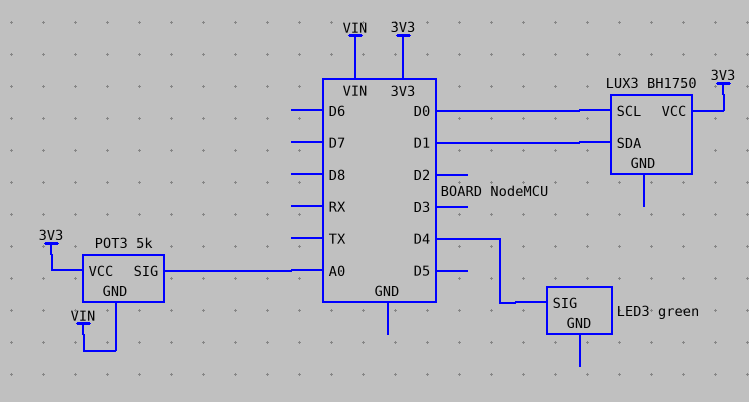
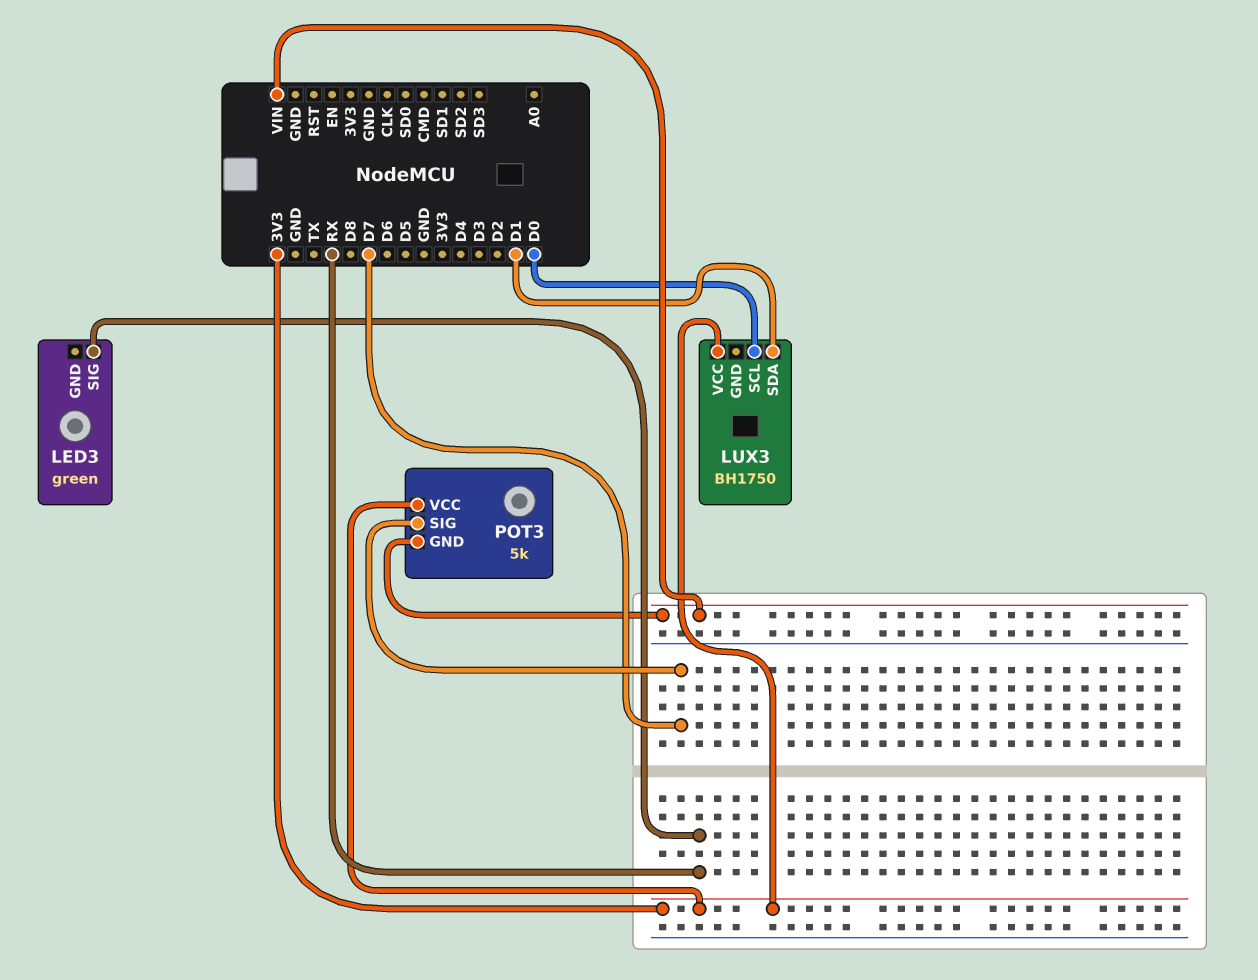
LED3 pin SIG: D4 -> RX
POT3 pin SIG: A0 -> D7

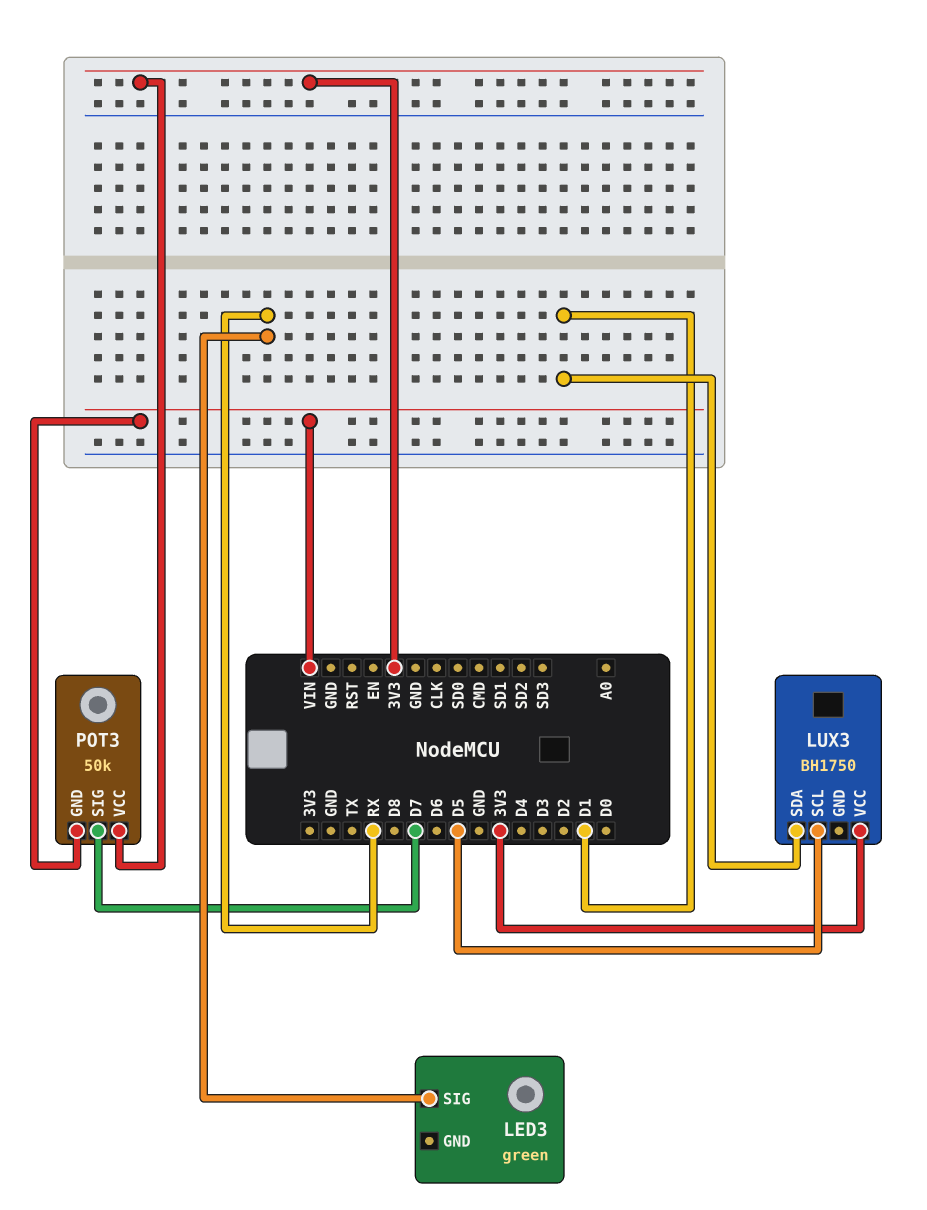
LUX3 pin SCL: D0 -> D5
POT3: 5k -> 50k

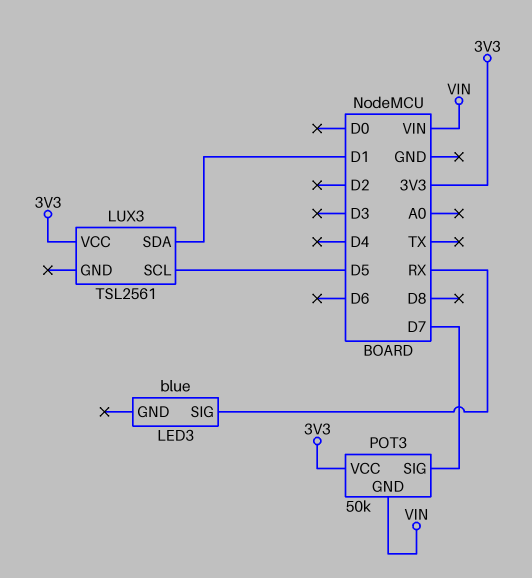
LED3: green -> blue
LUX3: BH1750 -> TSL2561

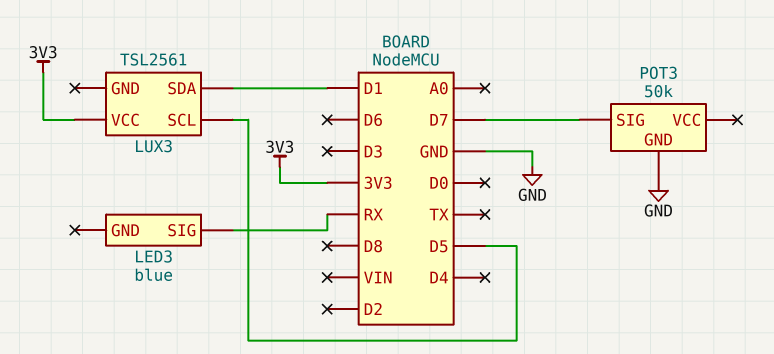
POT3 pin GND: VIN -> GND
POT3 pin VCC: 3V3 -> none

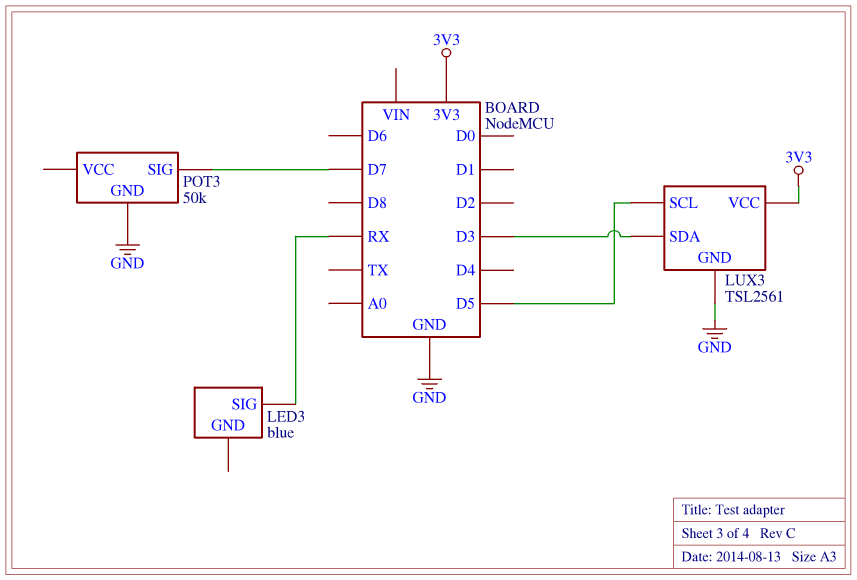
LUX3 pin GND: none -> GND
LUX3 pin SDA: D1 -> D3

